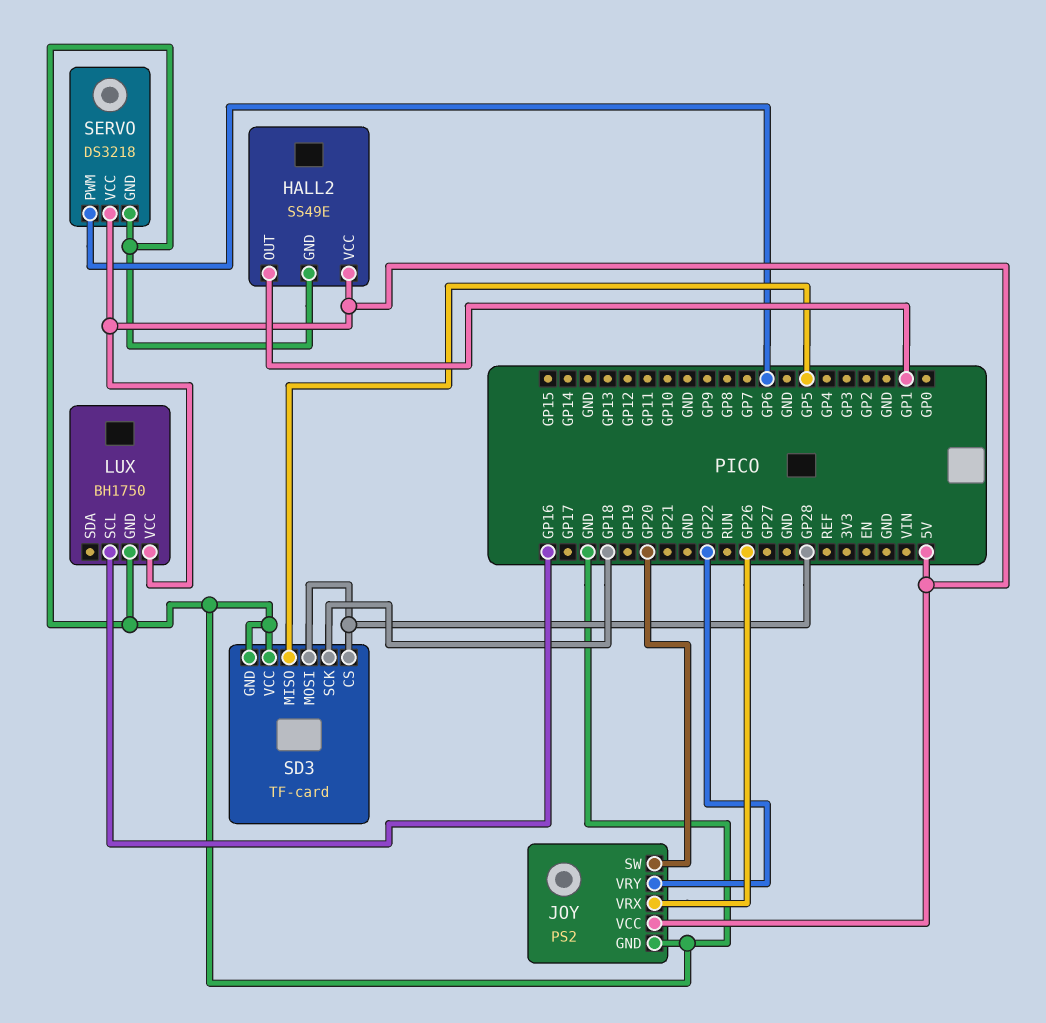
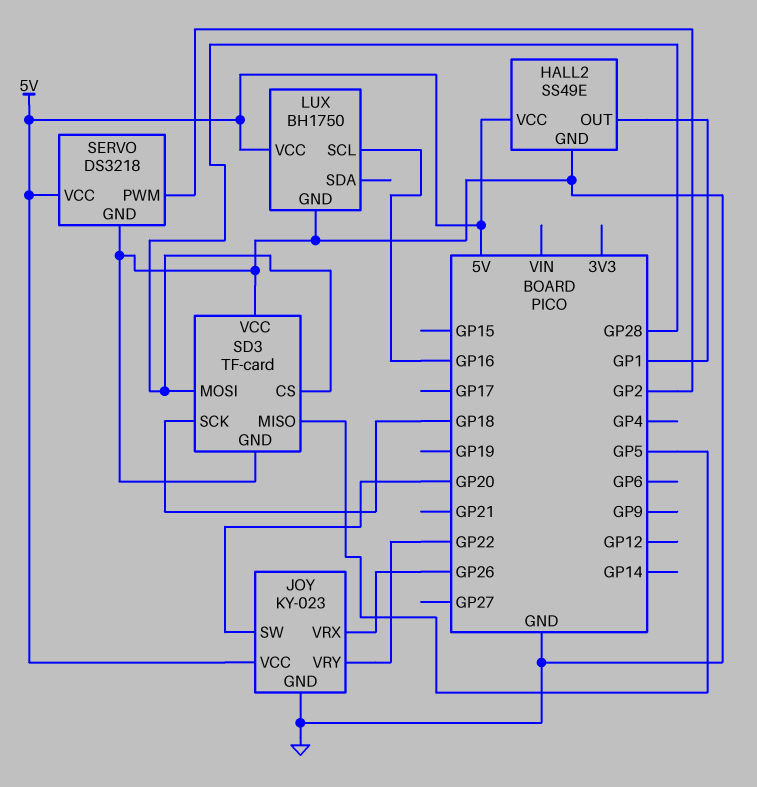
JOY: PS2 -> KY-023
SERVO pin PWM: GP6 -> GP2

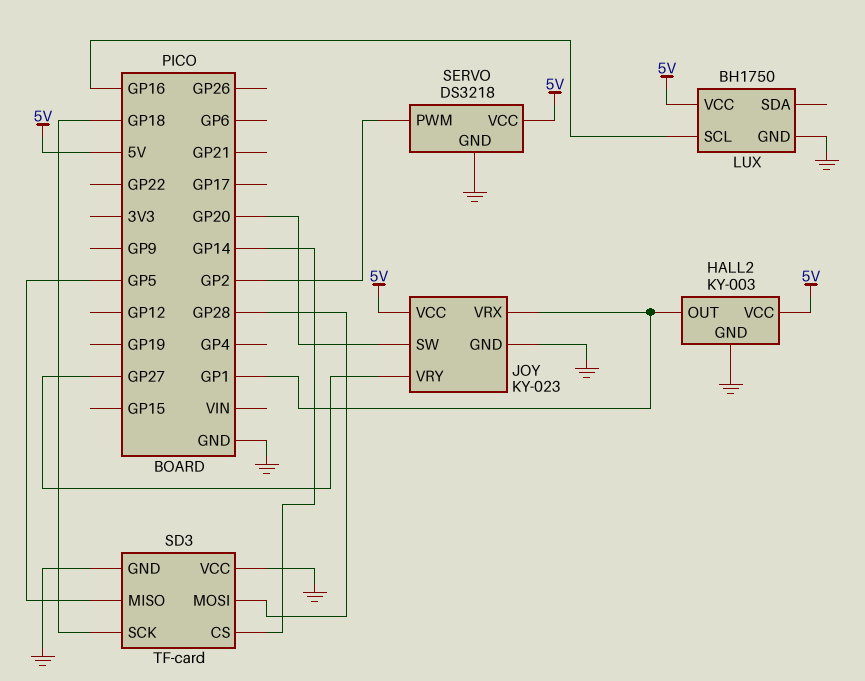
HALL2: SS49E -> KY-003
JOY pin VRX: GP26 -> GP1
JOY pin VRY: GP22 -> GP27
SD3 pin CS: GP28 -> GP14

